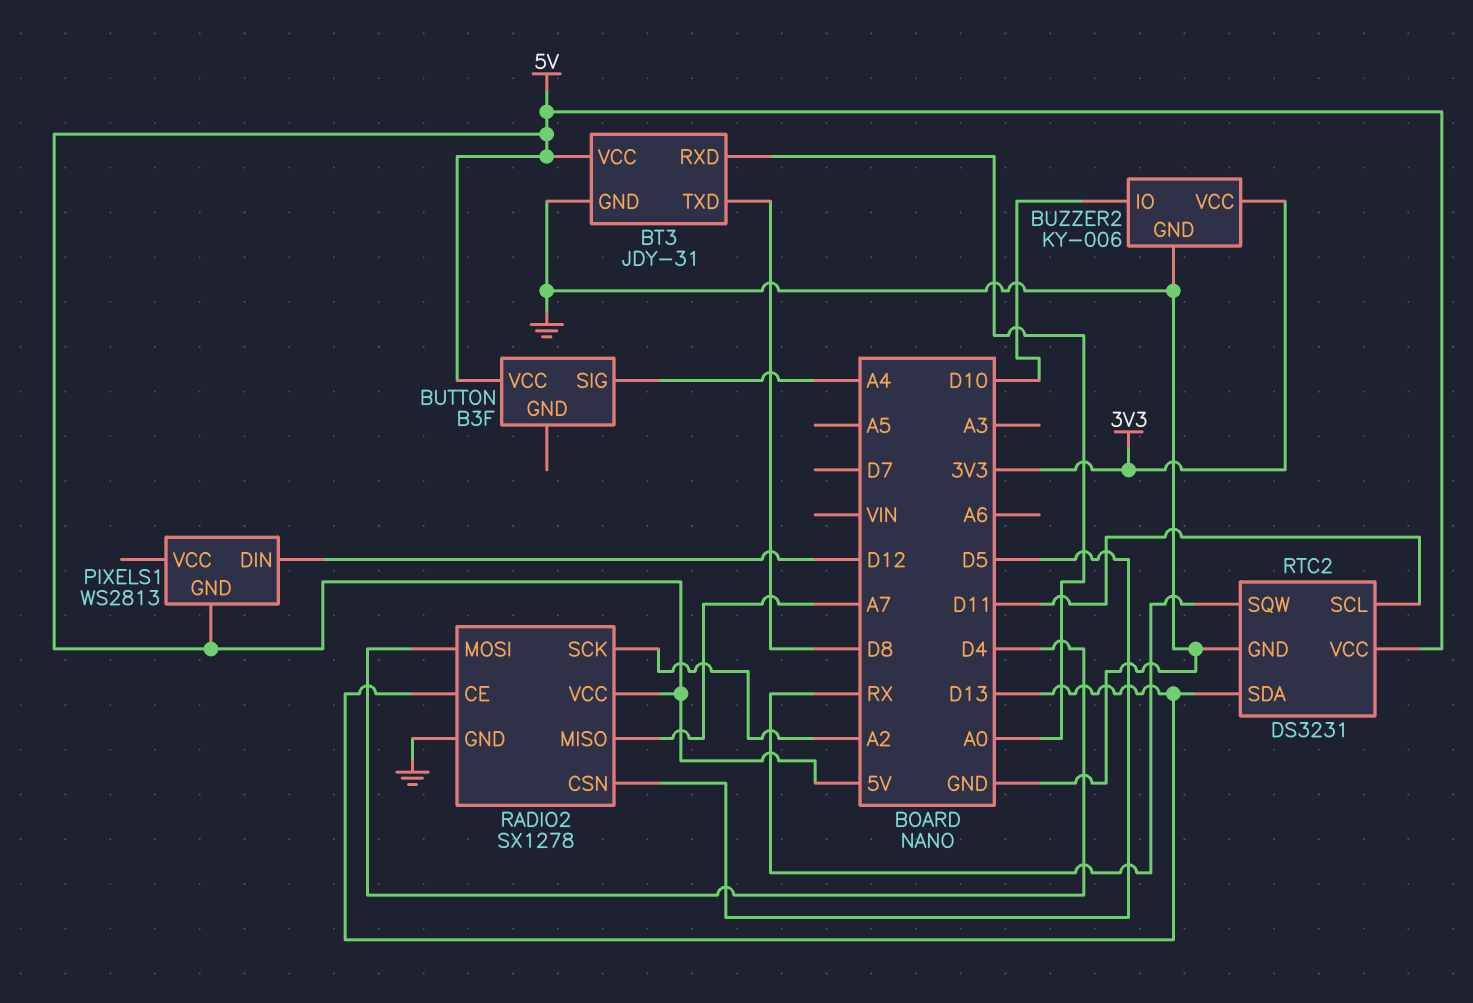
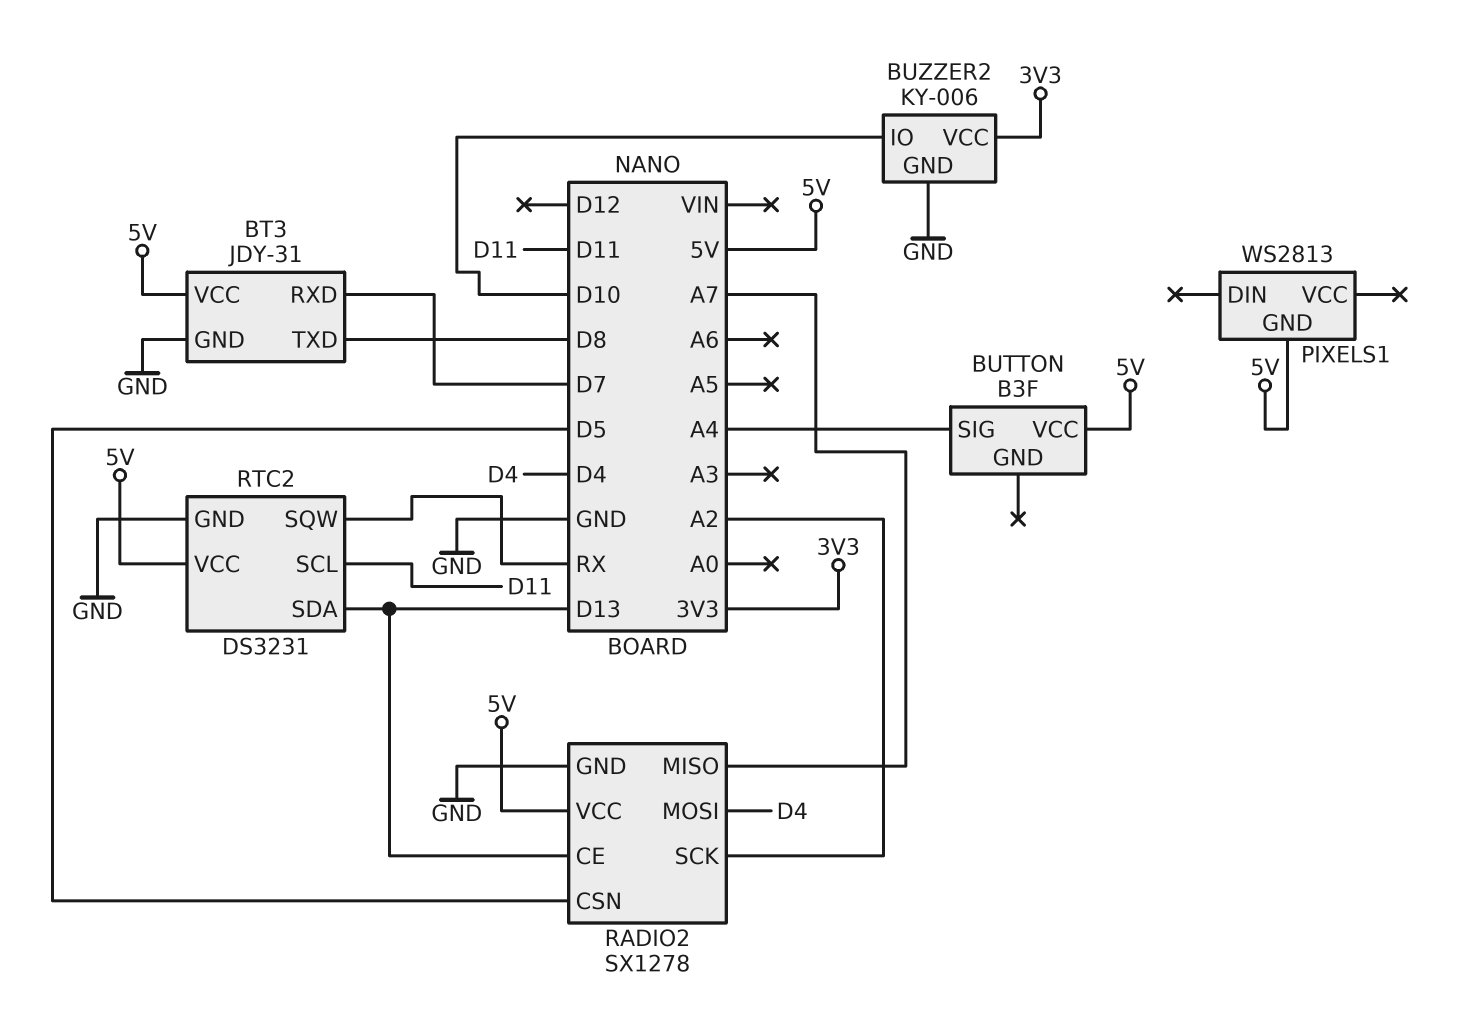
BT3 pin RXD: A0 -> D7
PIXELS1 pin DIN: D12 -> none

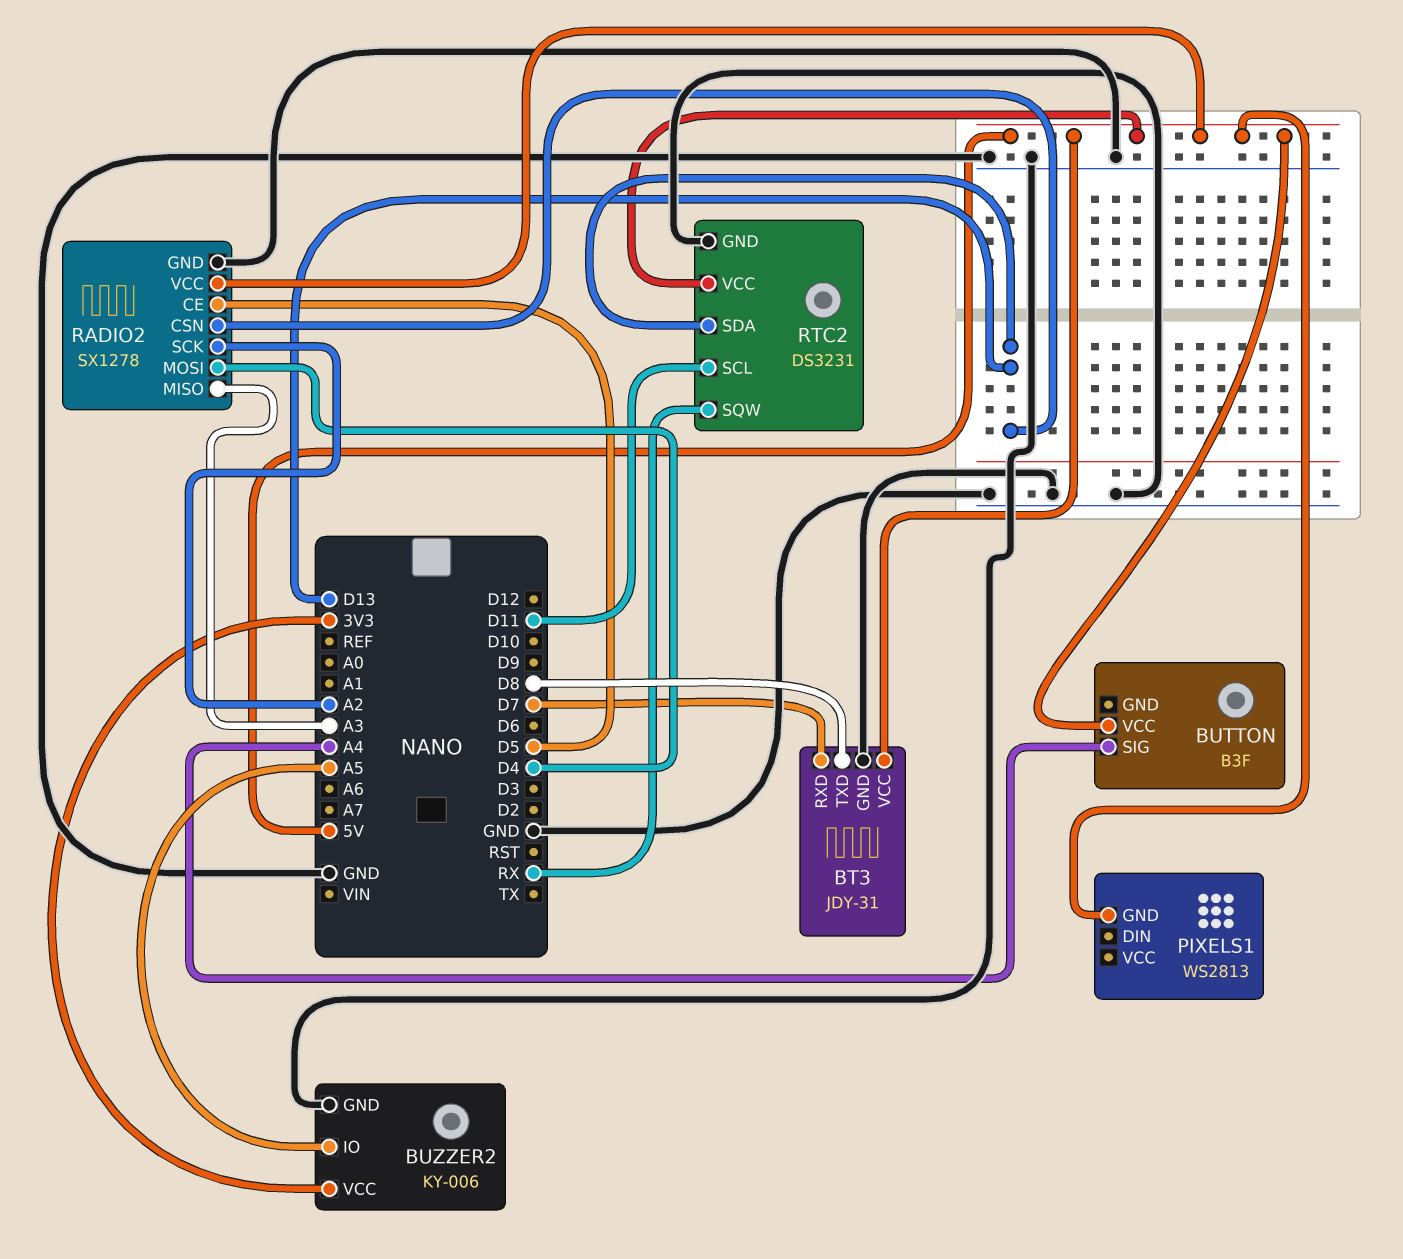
BUZZER2 pin IO: D10 -> A5
RADIO2 pin CE: D13 -> D5
RADIO2 pin CSN: D5 -> D13
RADIO2 pin MISO: A7 -> A3

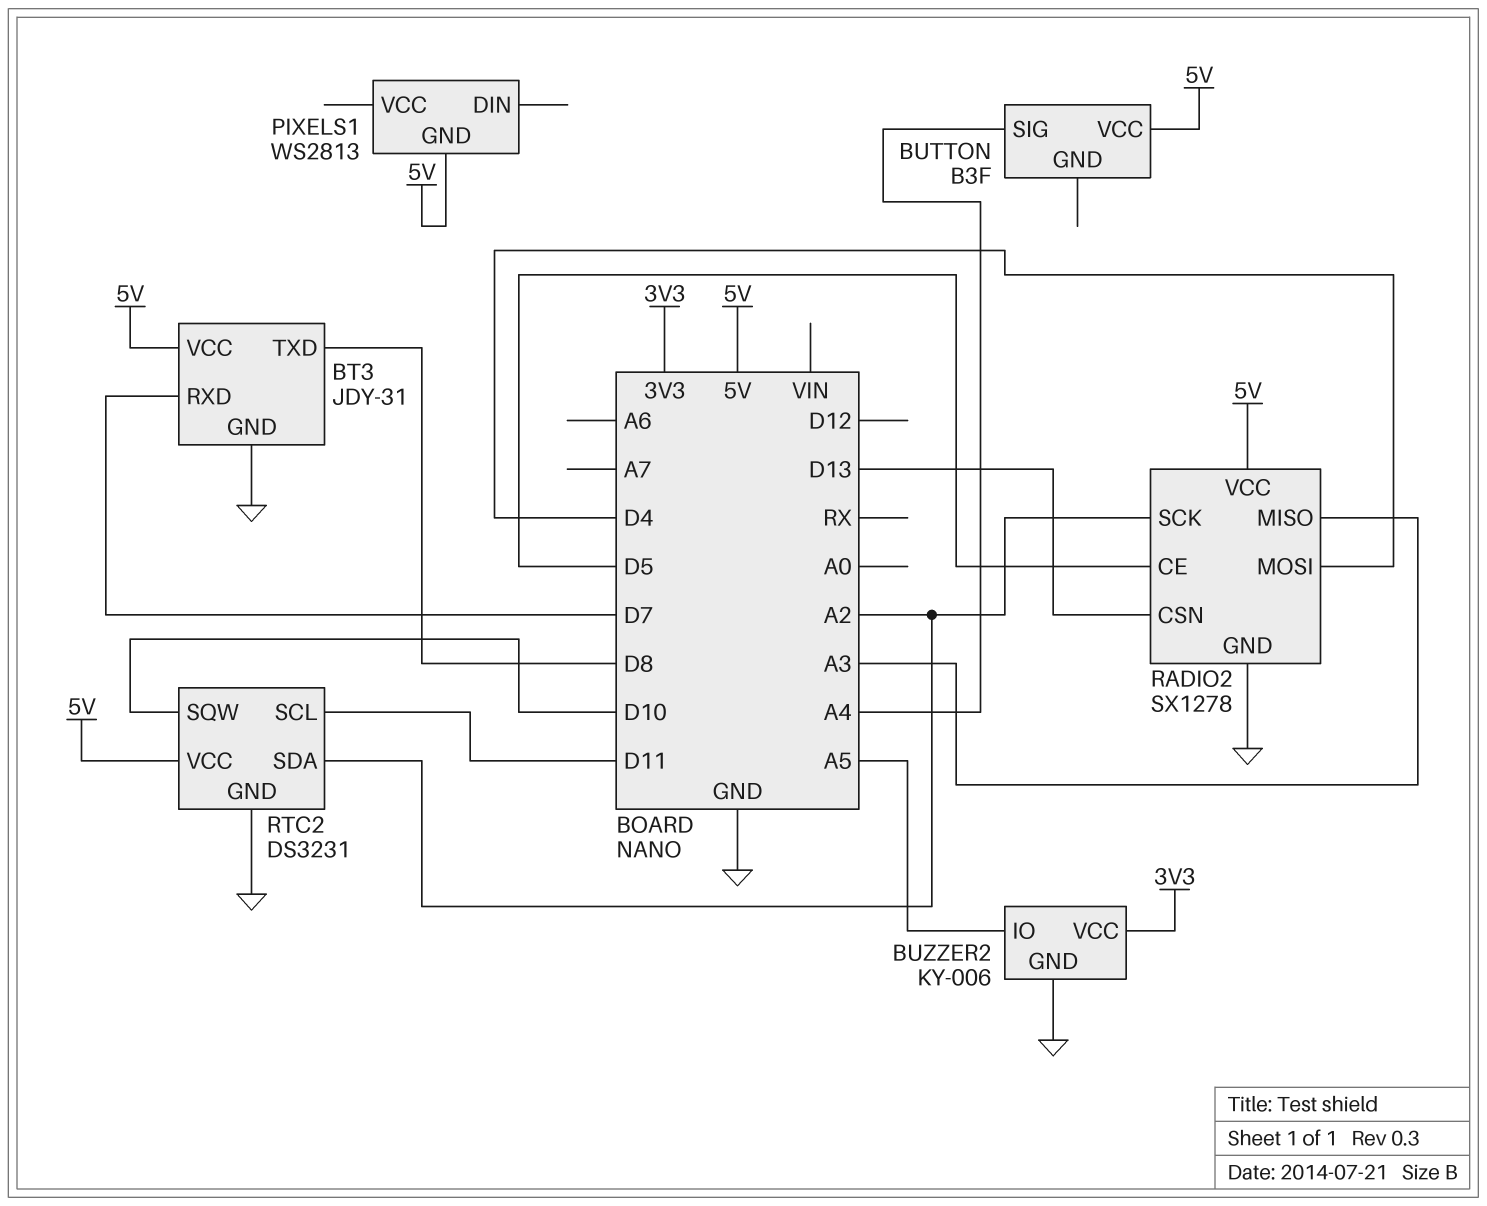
RTC2 pin SDA: D13 -> A2
RTC2 pin SQW: RX -> D10

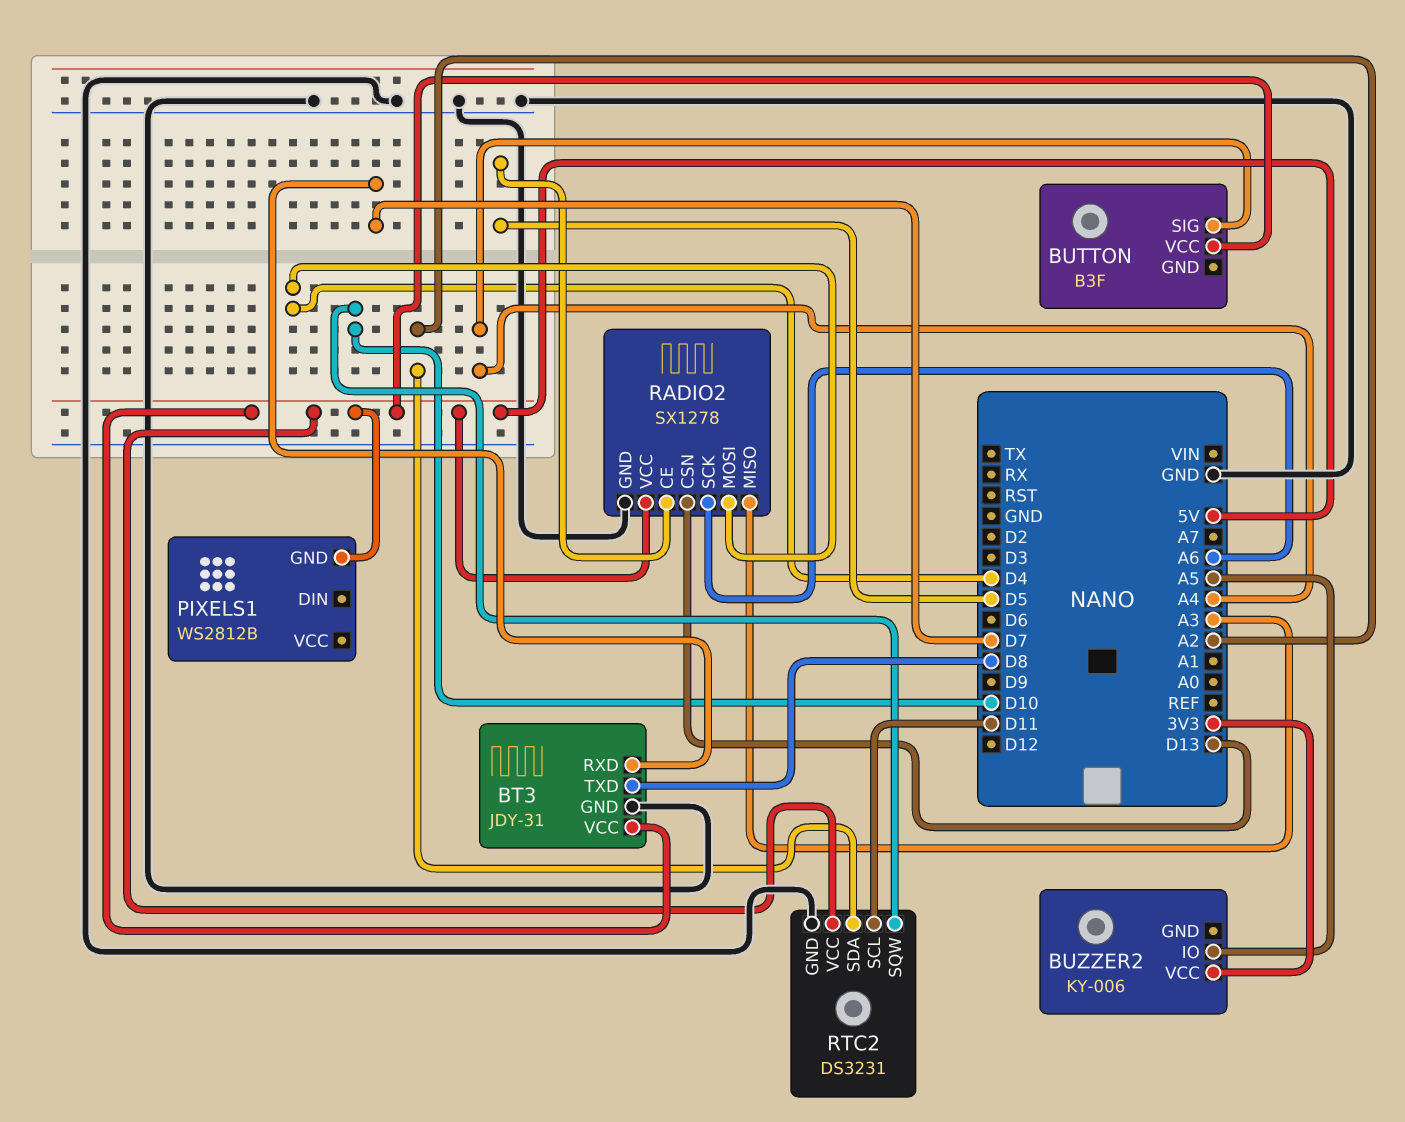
BUZZER2 pin GND: GND -> none
PIXELS1: WS2813 -> WS2812B
RADIO2 pin SCK: A2 -> A6

